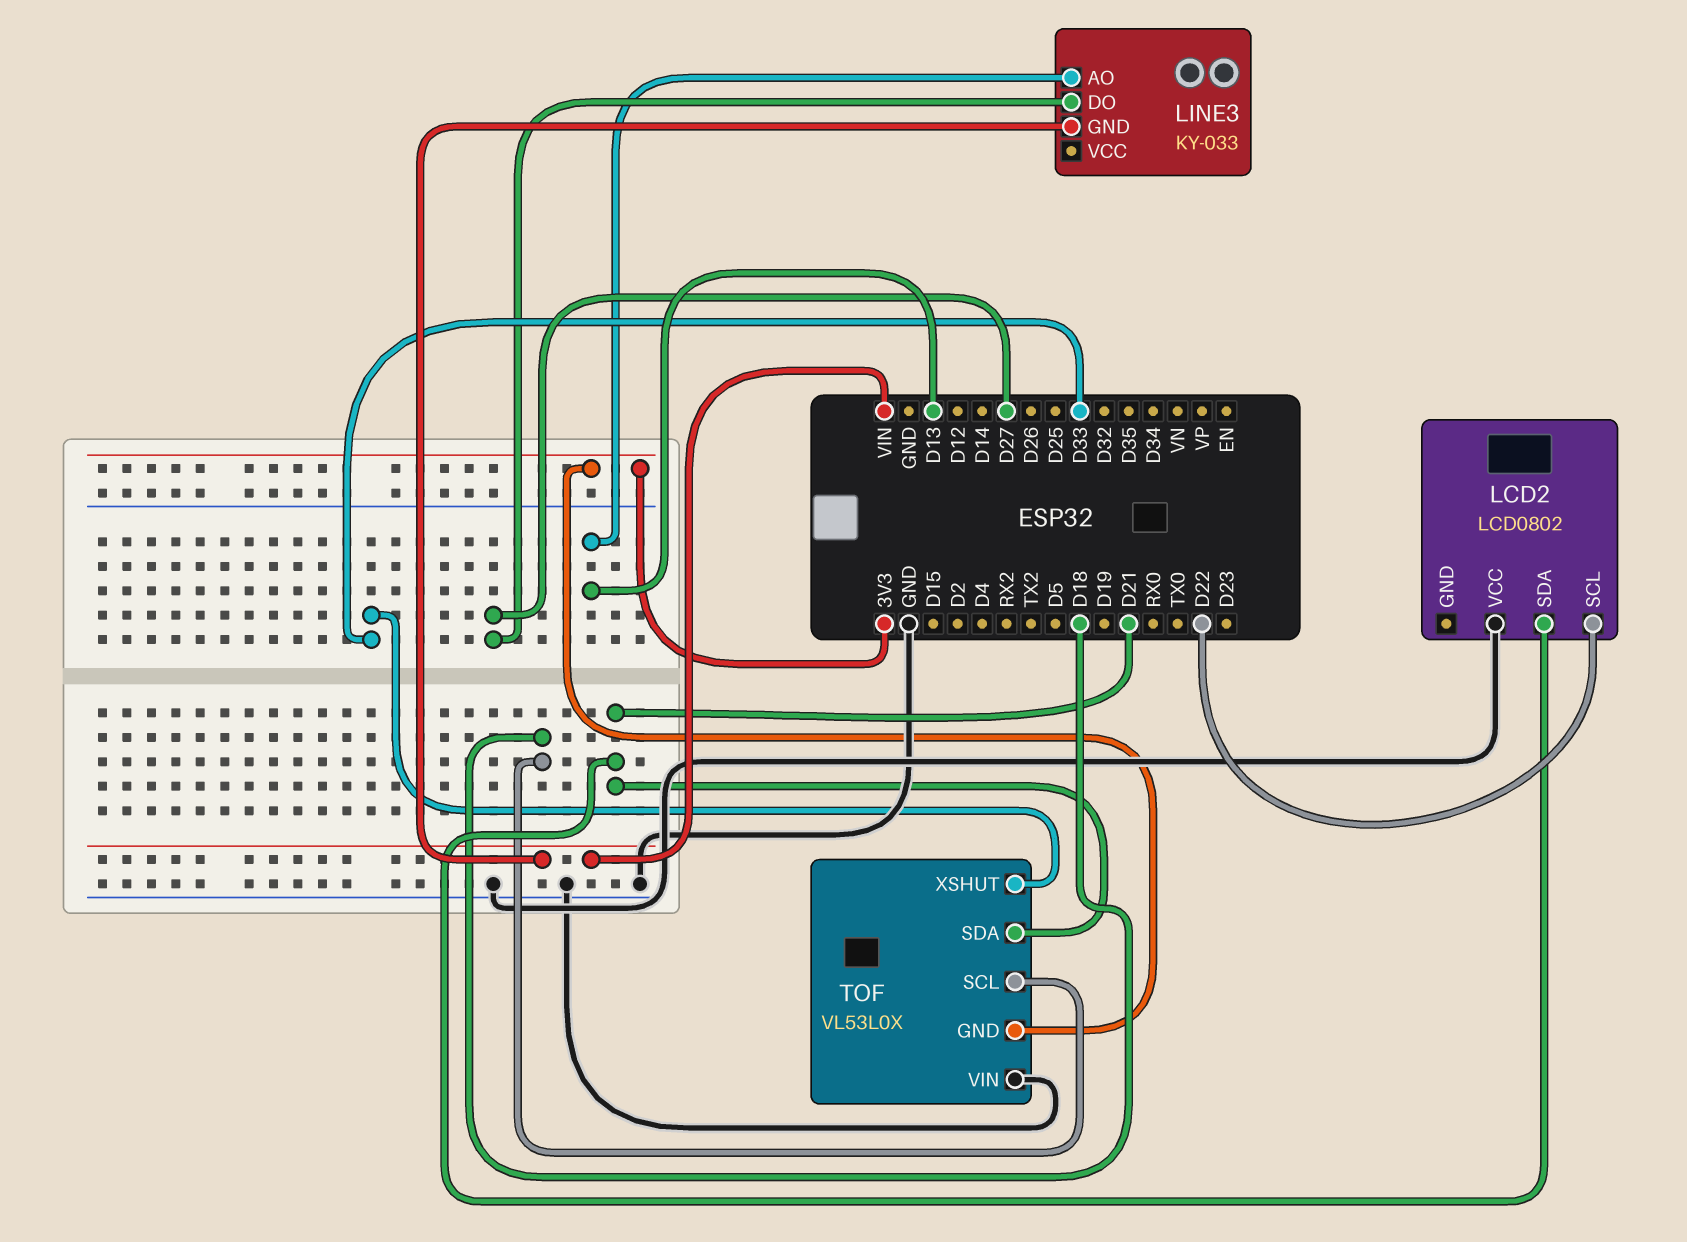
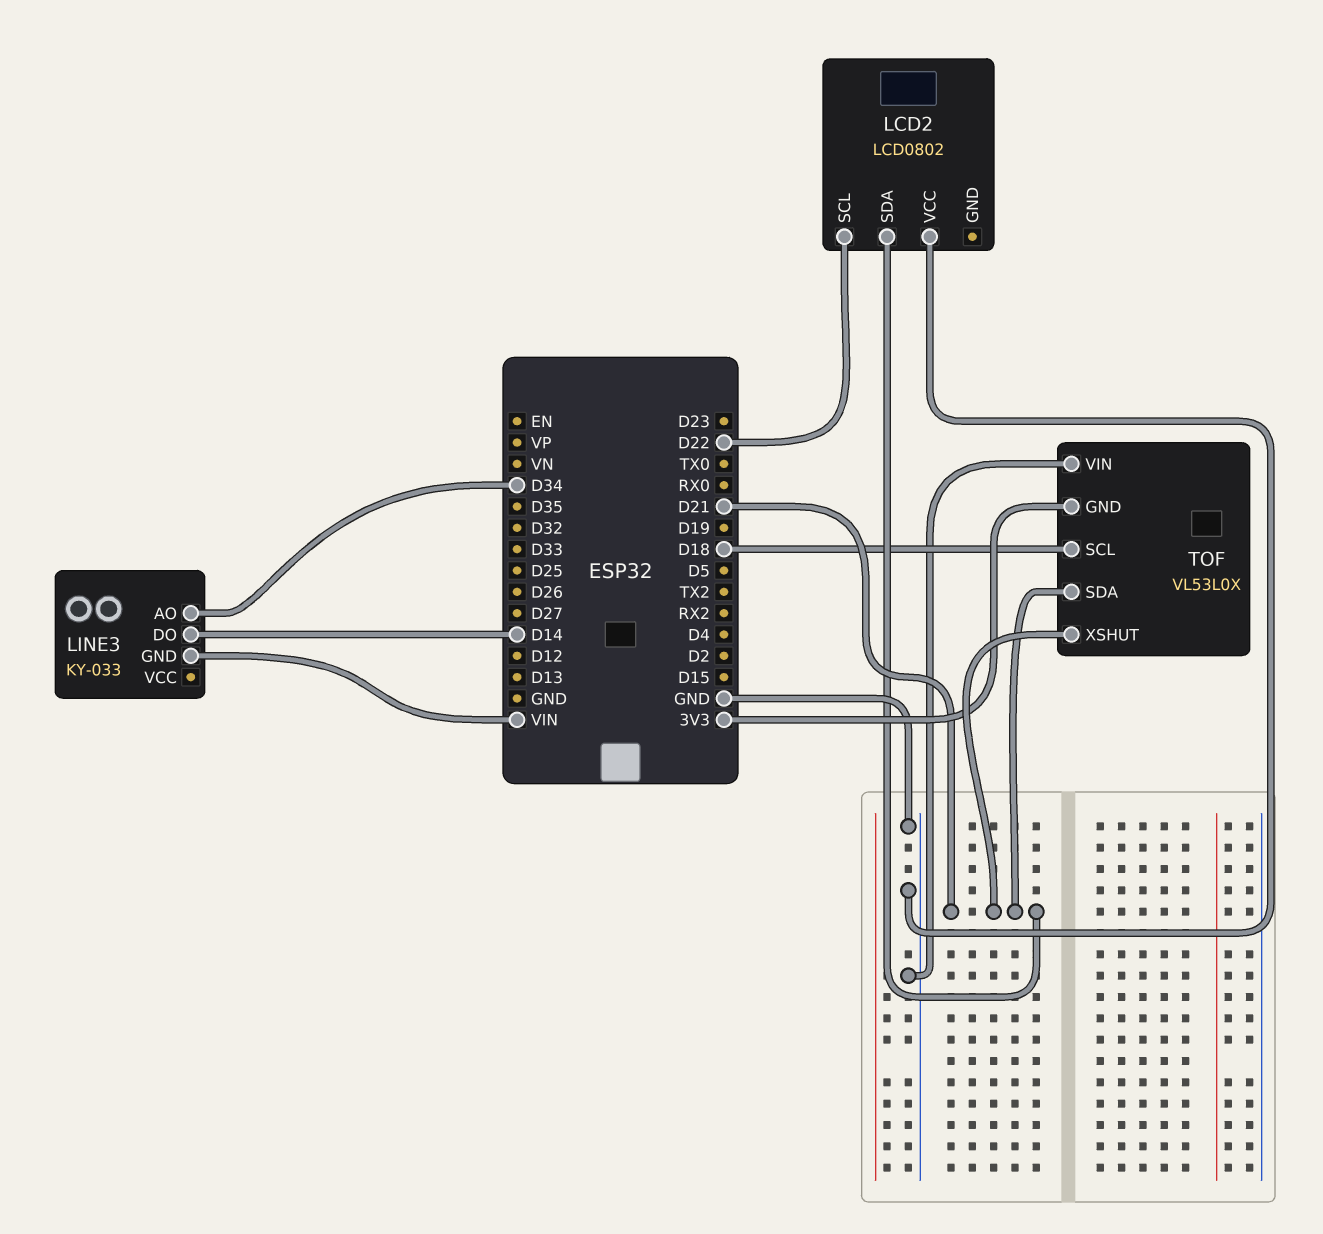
LINE3 pin AO: D13 -> D34
LINE3 pin DO: D27 -> D14
TOF pin XSHUT: D33 -> D21

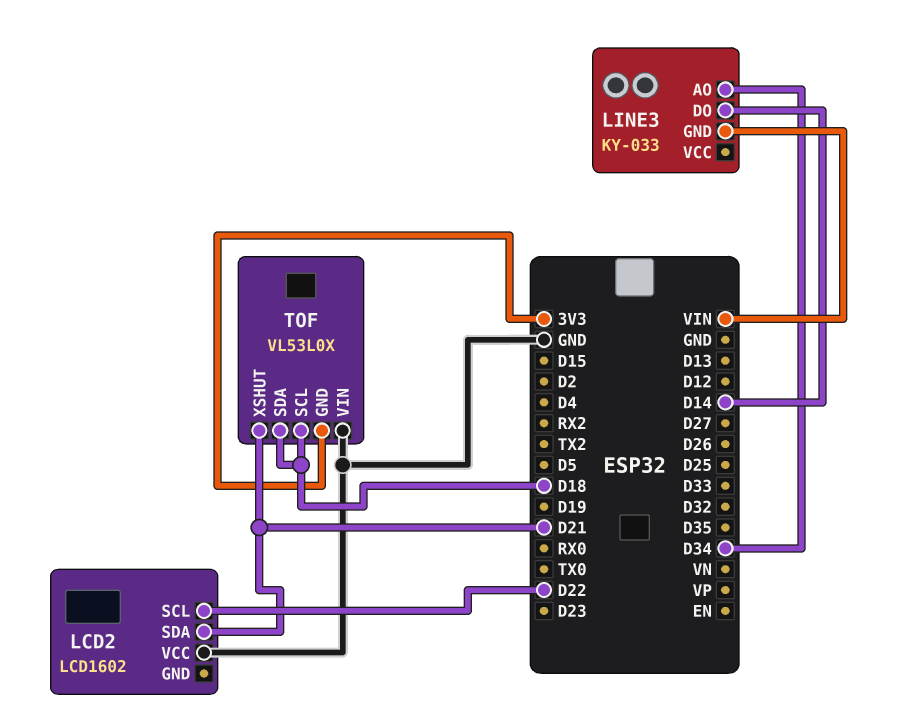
LCD2: LCD0802 -> LCD1602
TOF pin SDA: D21 -> D18

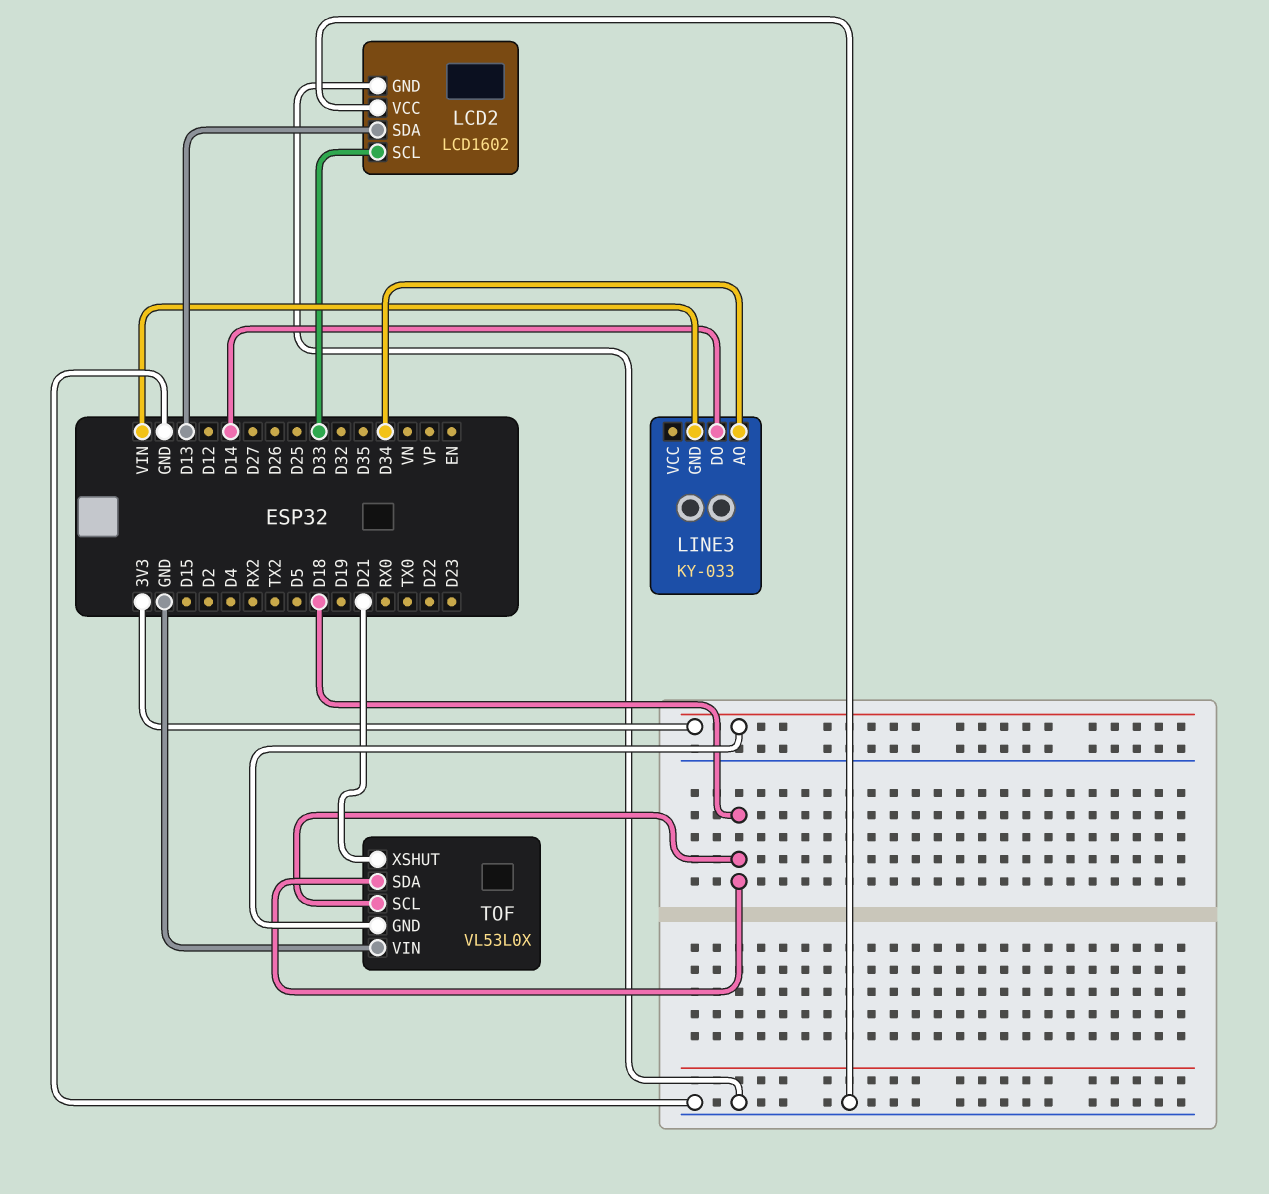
LCD2 pin GND: none -> GND
LCD2 pin SCL: D22 -> D33
LCD2 pin SDA: D21 -> D13

